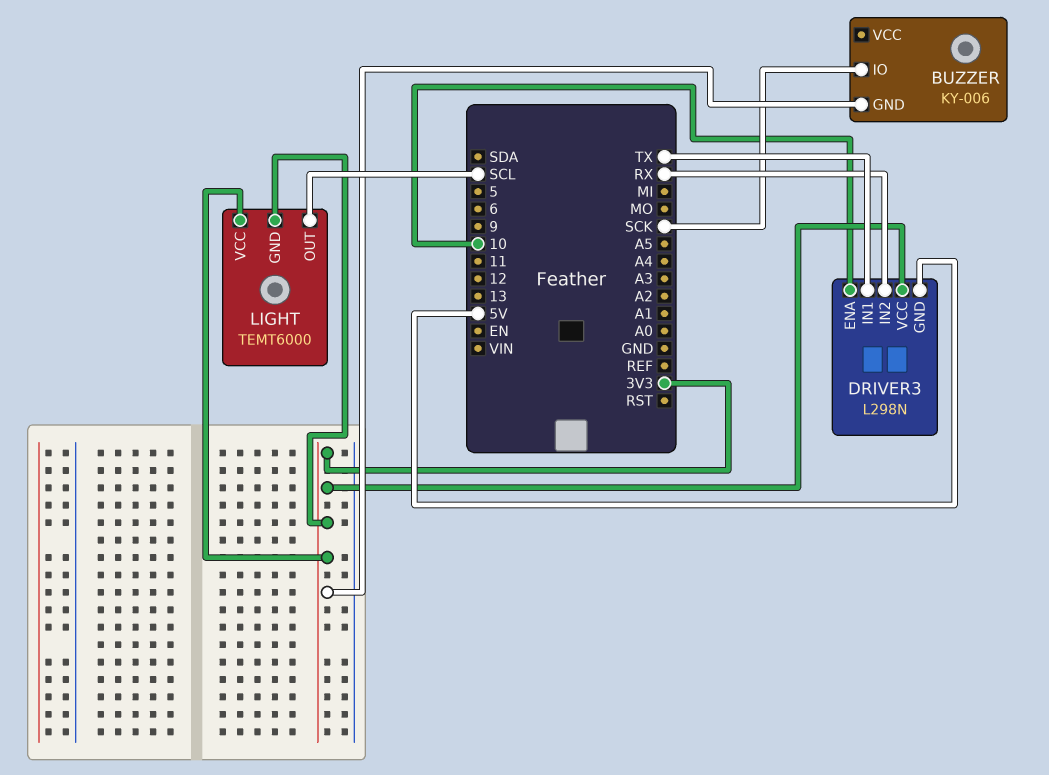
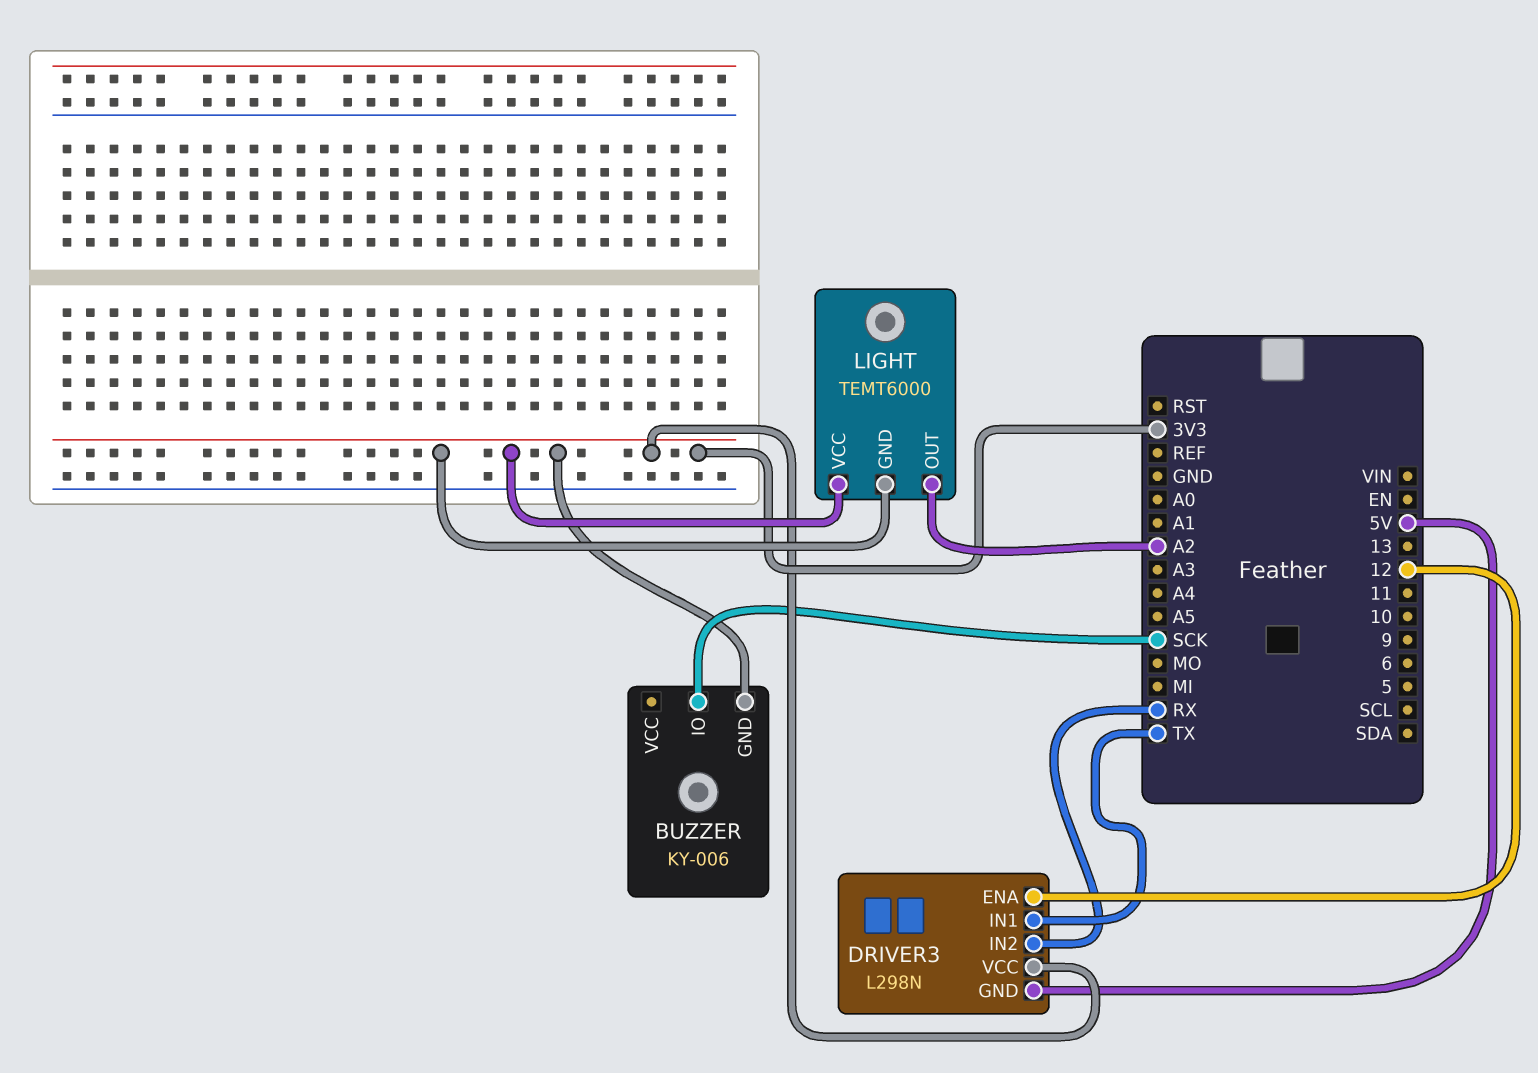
DRIVER3 pin ENA: 10 -> 12
LIGHT pin OUT: SCL -> A2

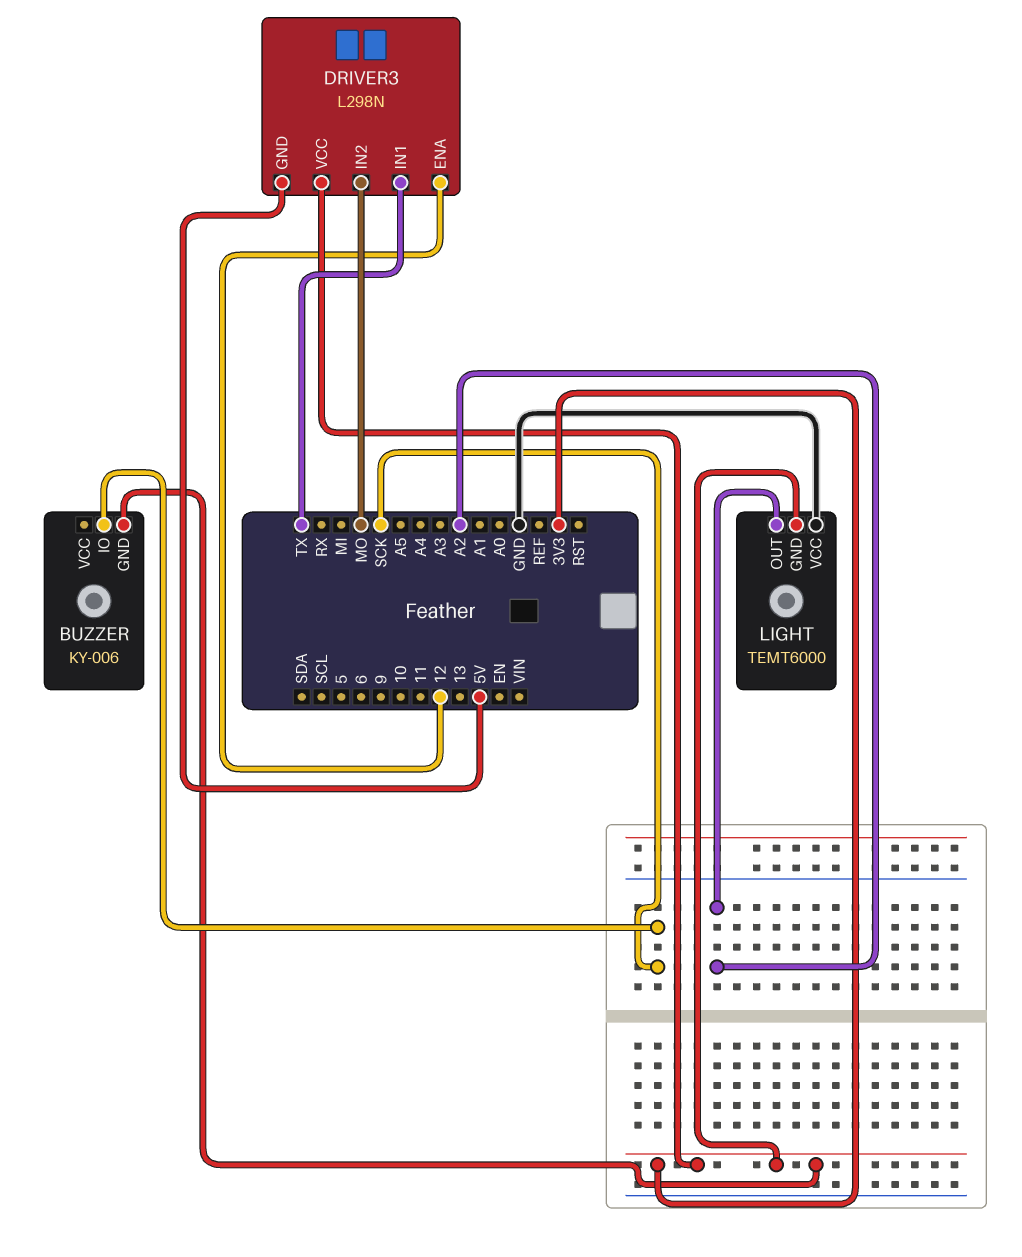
DRIVER3 pin IN2: RX -> MO
LIGHT pin VCC: 3V3 -> GND

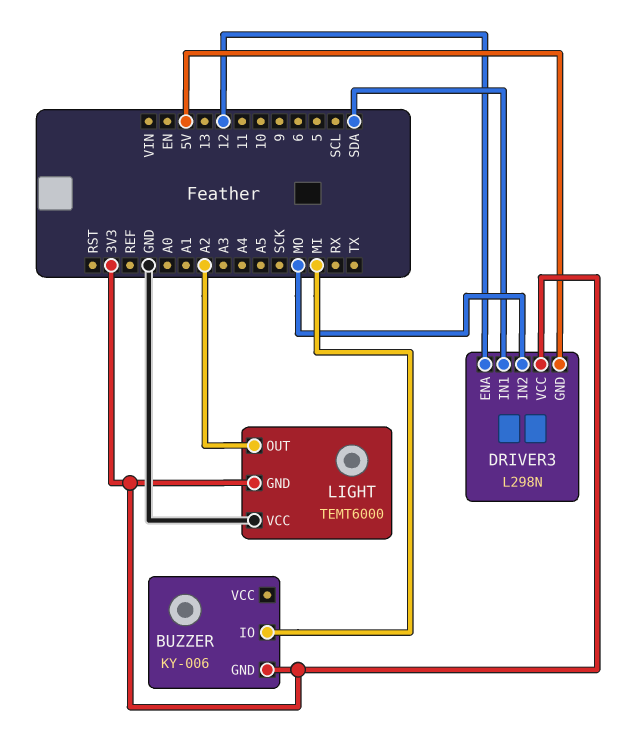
BUZZER pin IO: SCK -> MI
DRIVER3 pin IN1: TX -> SDA

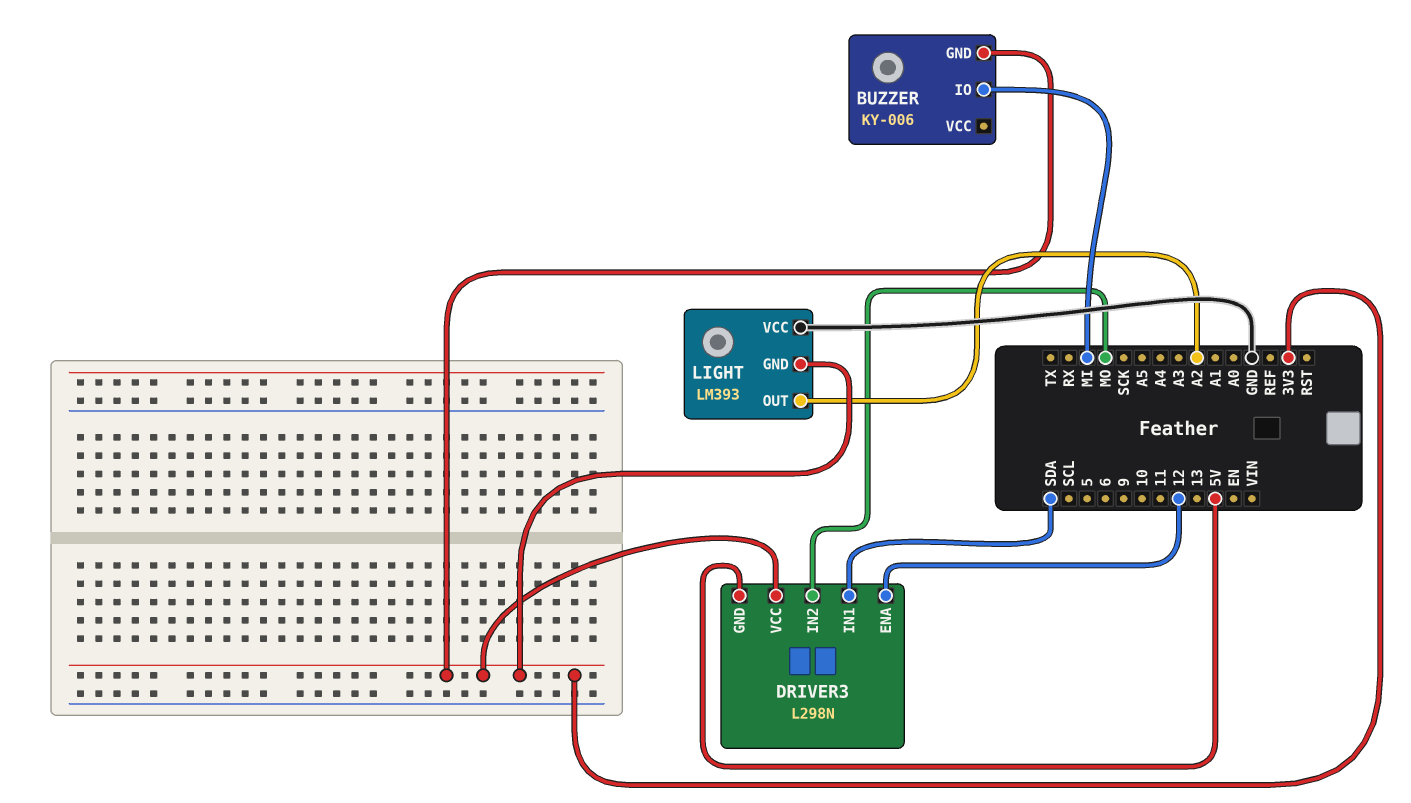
LIGHT: TEMT6000 -> LM393

